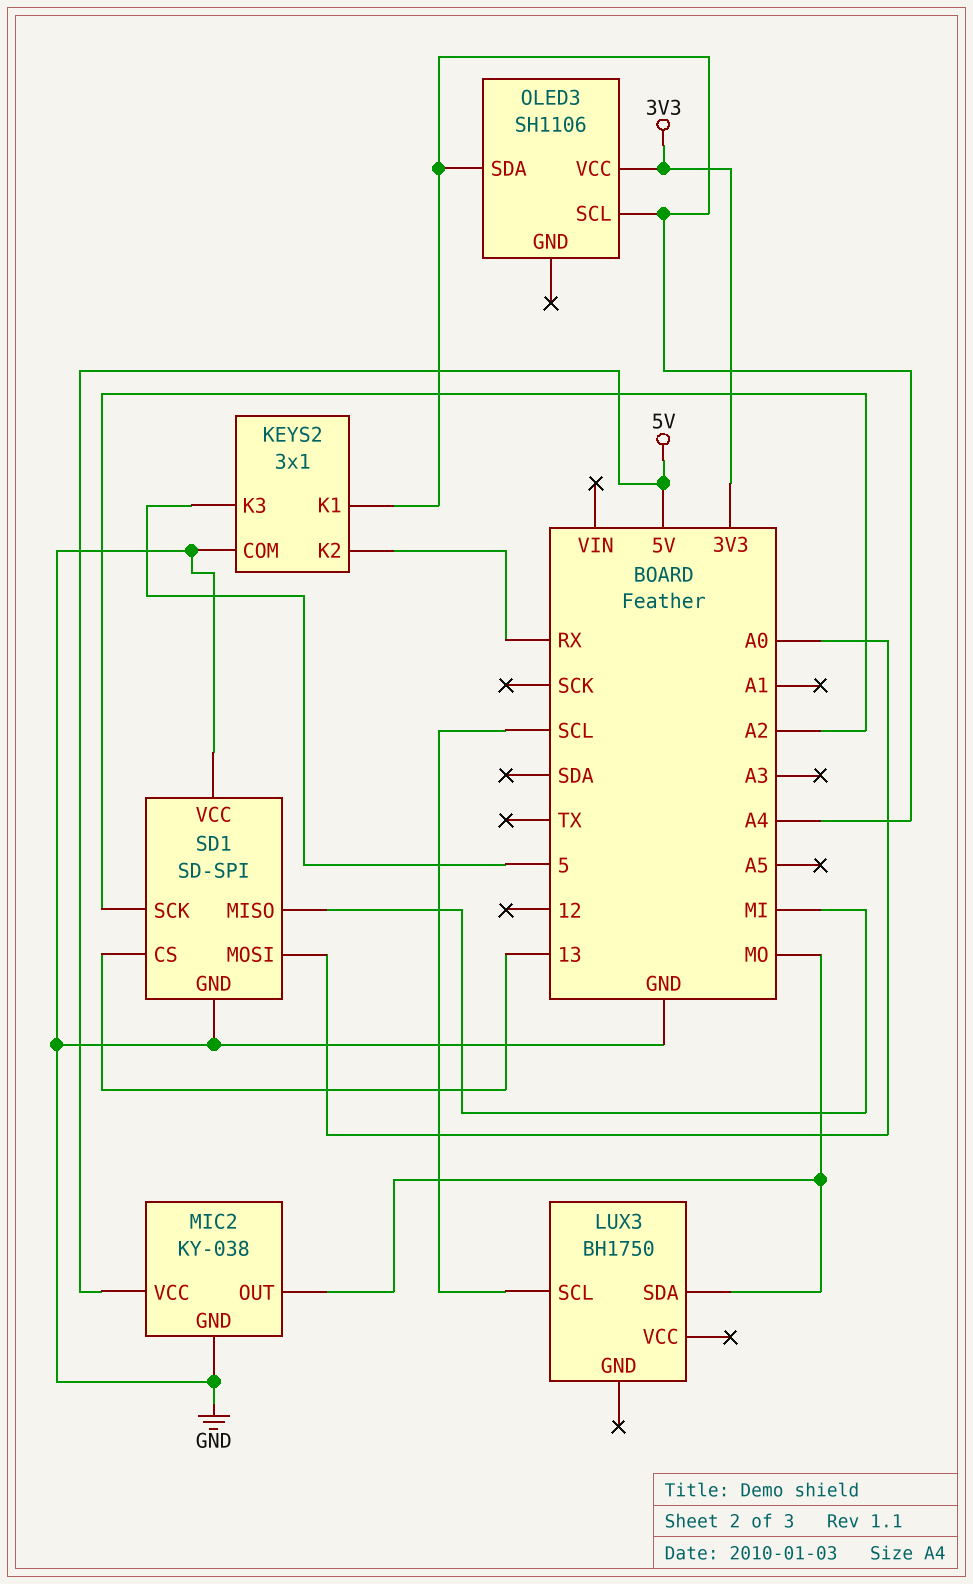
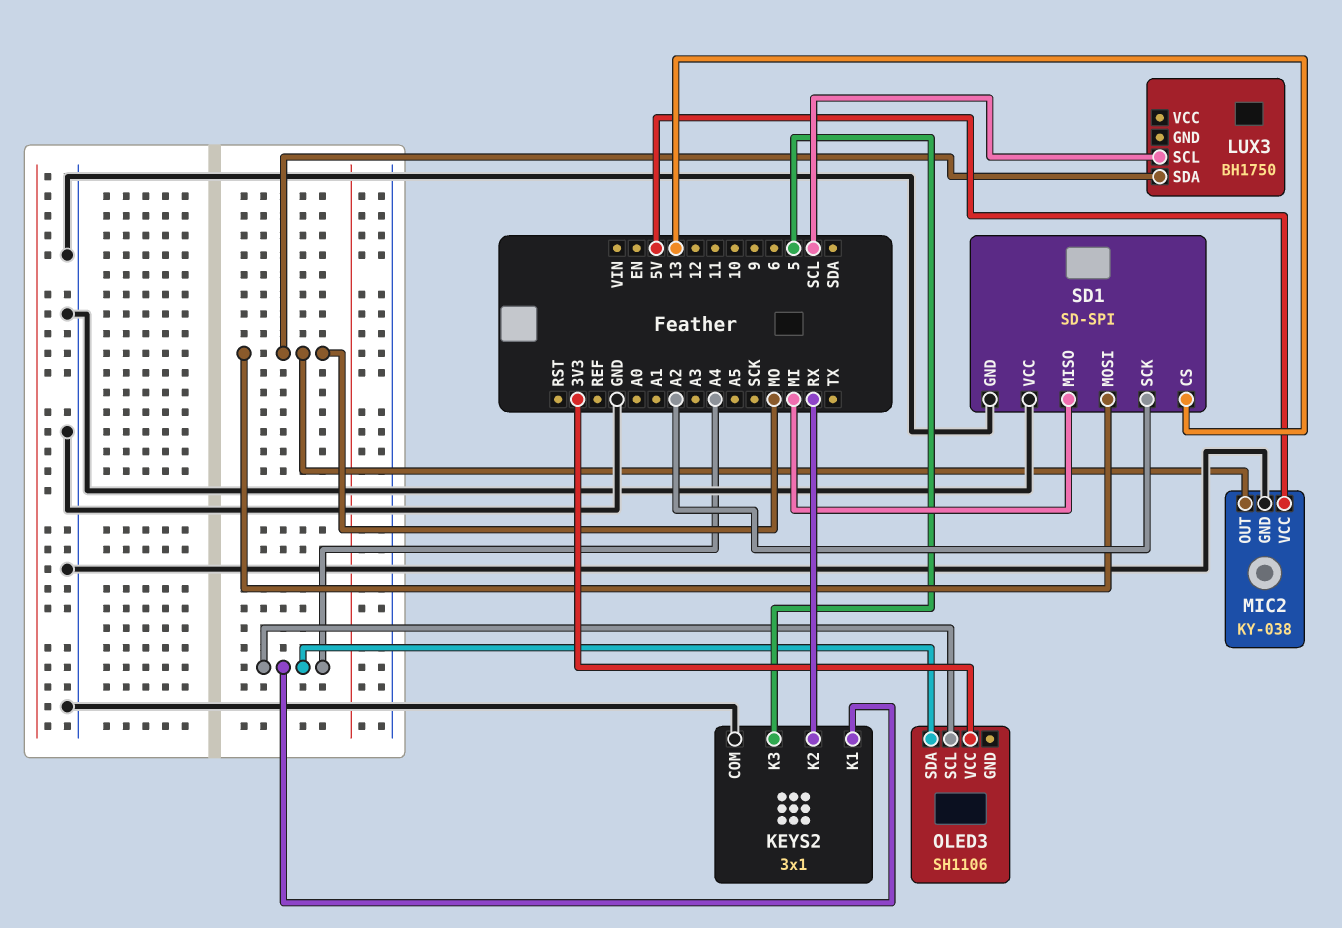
SD1 pin MOSI: A0 -> MO

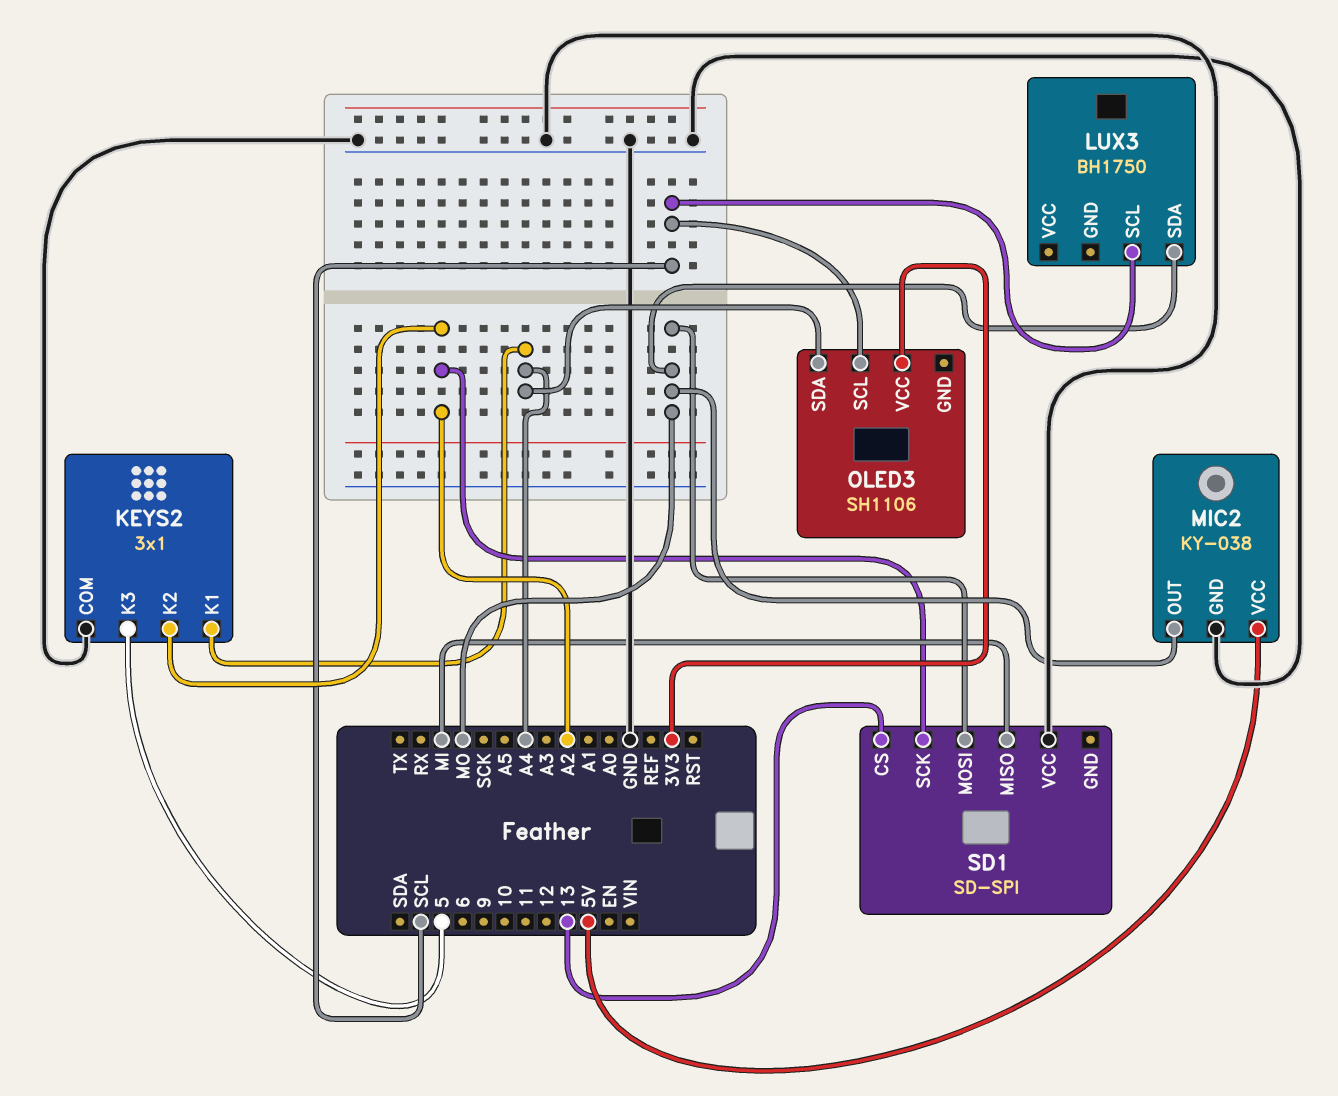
KEYS2 pin K2: RX -> A2
OLED3 pin SCL: A4 -> SCL
SD1 pin GND: GND -> none

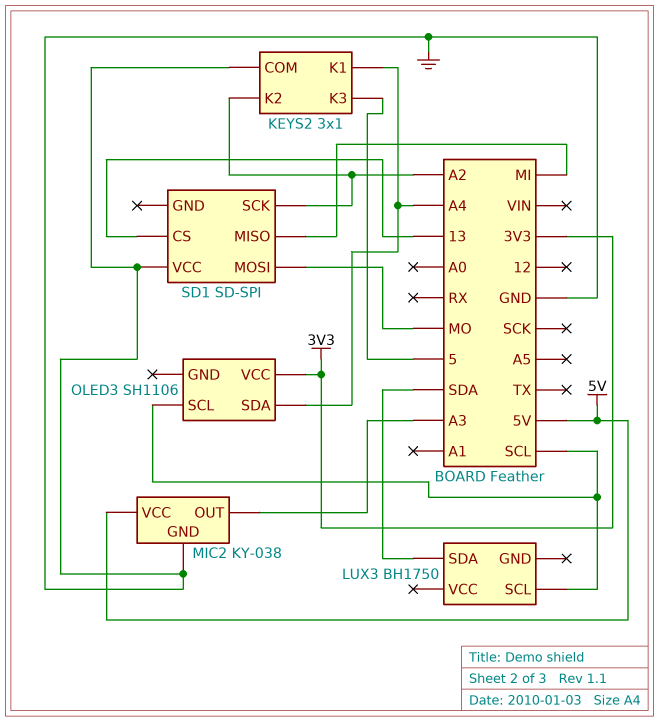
LUX3 pin SDA: MO -> SDA
MIC2 pin OUT: MO -> A3

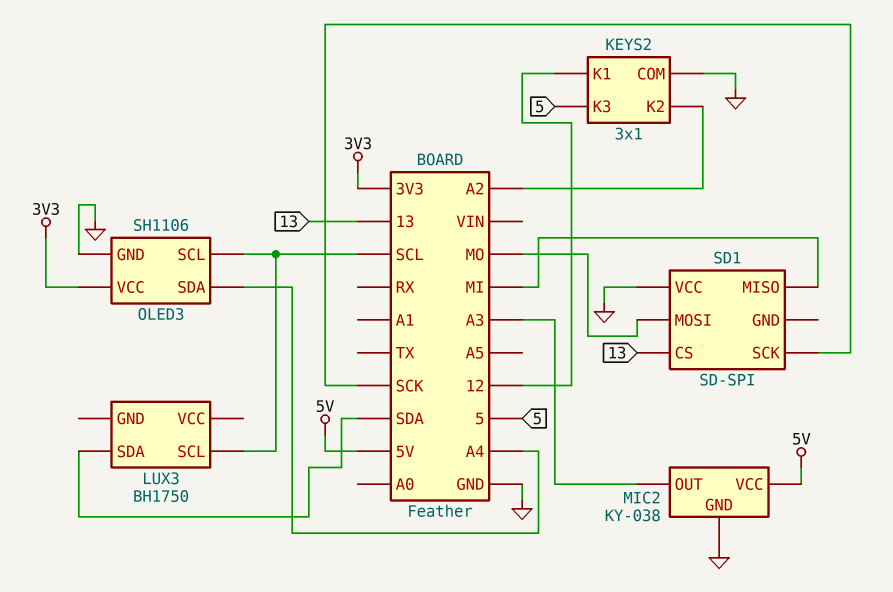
KEYS2 pin K1: A4 -> 12
OLED3 pin GND: none -> GND
SD1 pin SCK: A2 -> SCK

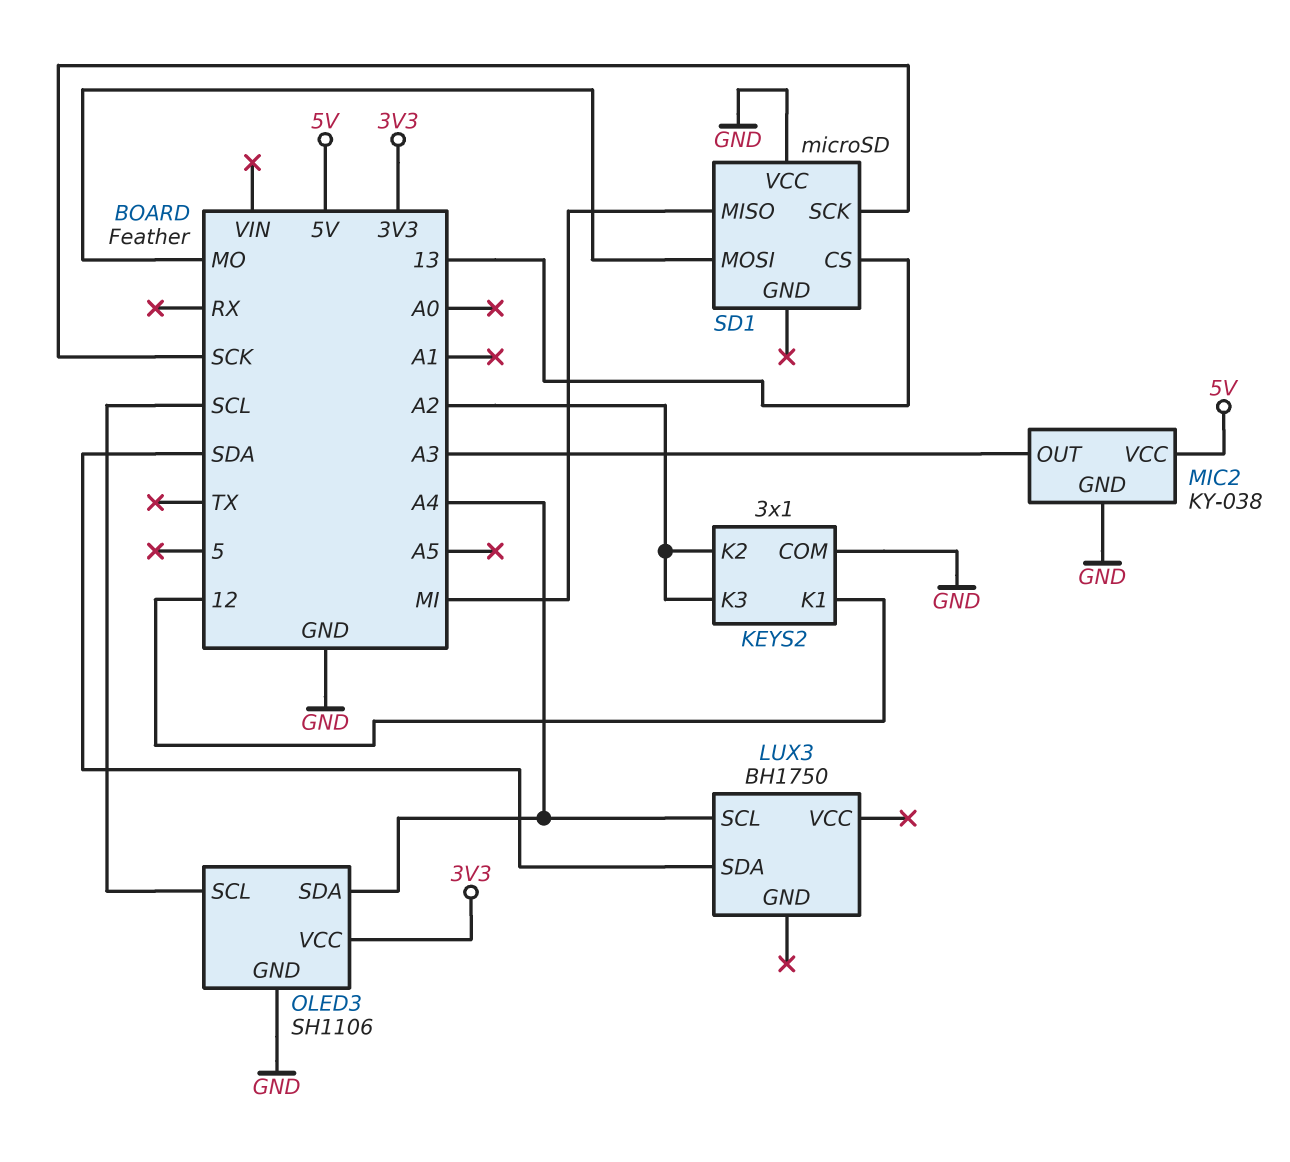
KEYS2 pin K3: 5 -> A2
LUX3 pin SCL: SCL -> A4
SD1: SD-SPI -> microSD

